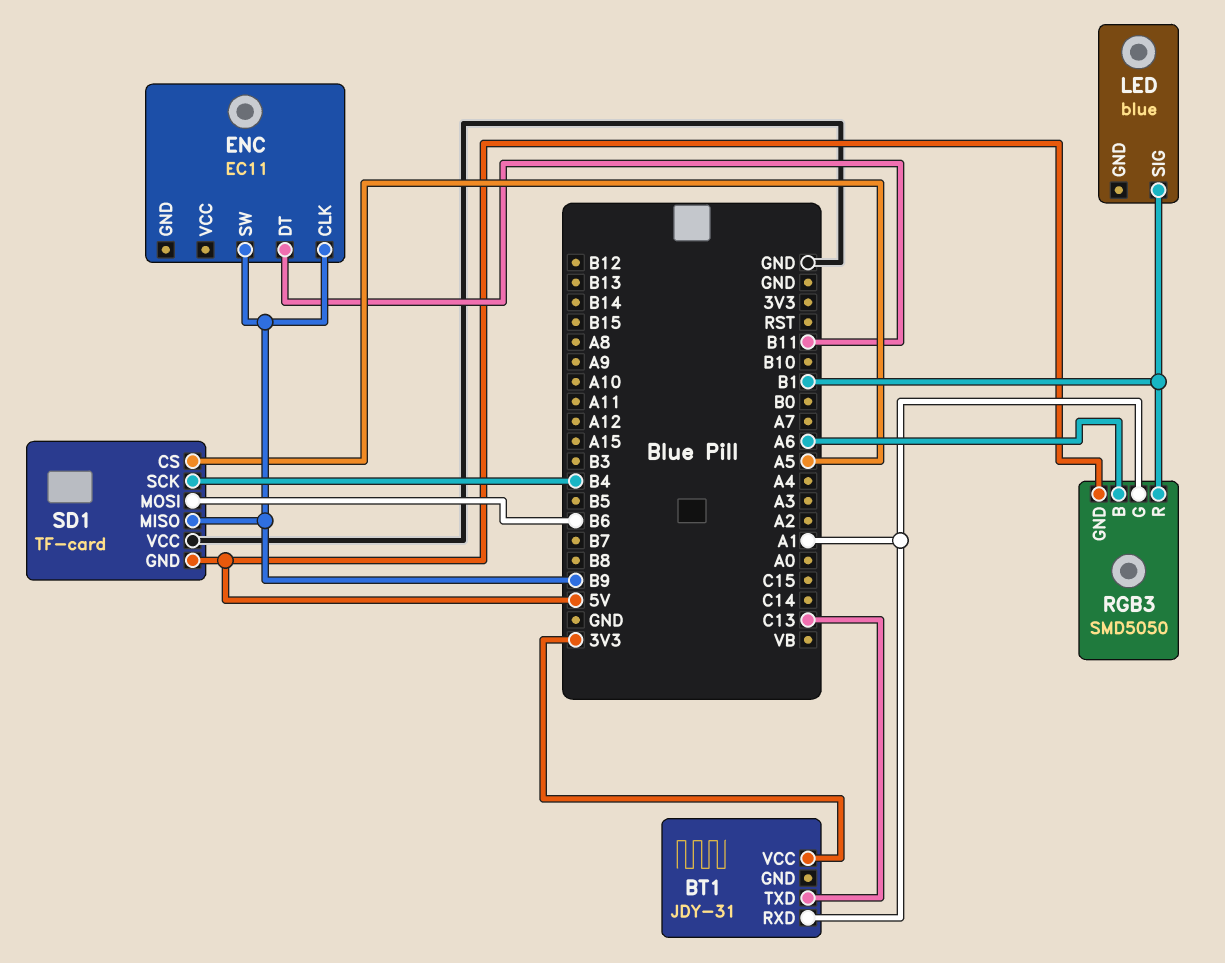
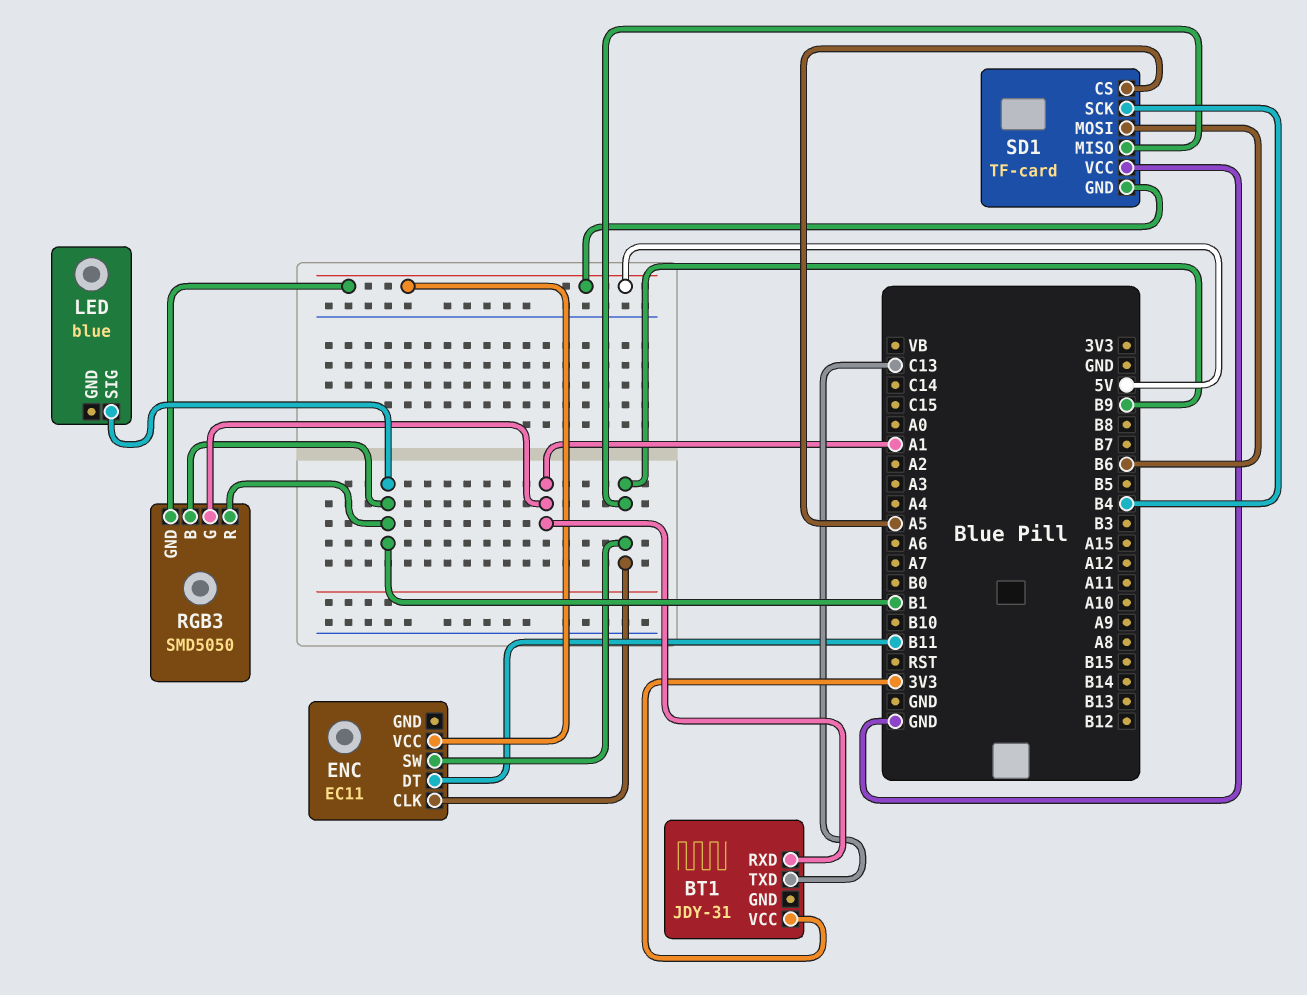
ENC pin VCC: none -> 5V
RGB3 pin B: A6 -> B1

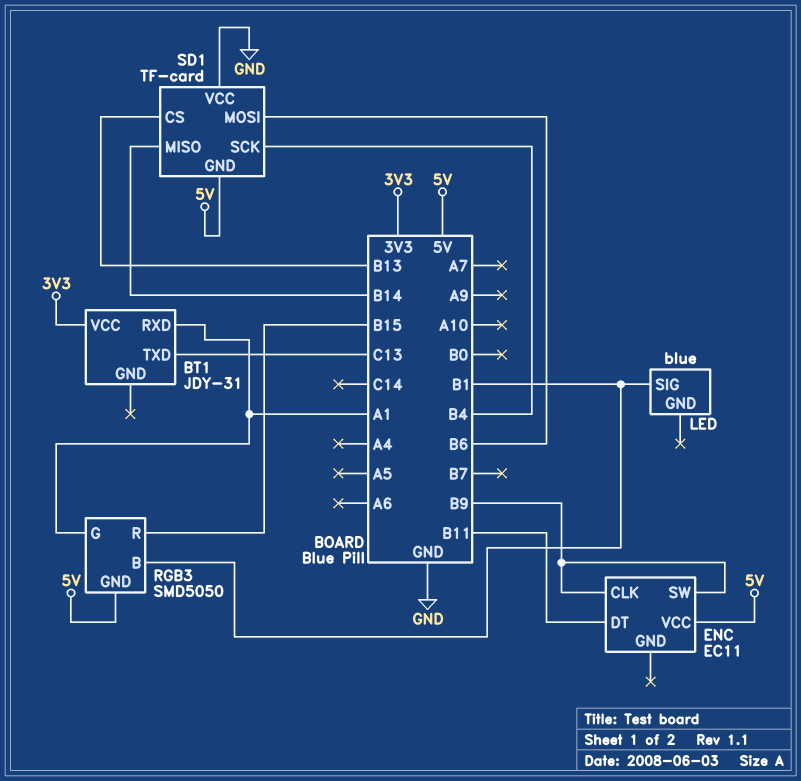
RGB3 pin R: B1 -> B15
SD1 pin CS: A5 -> B13
SD1 pin MISO: B9 -> B14

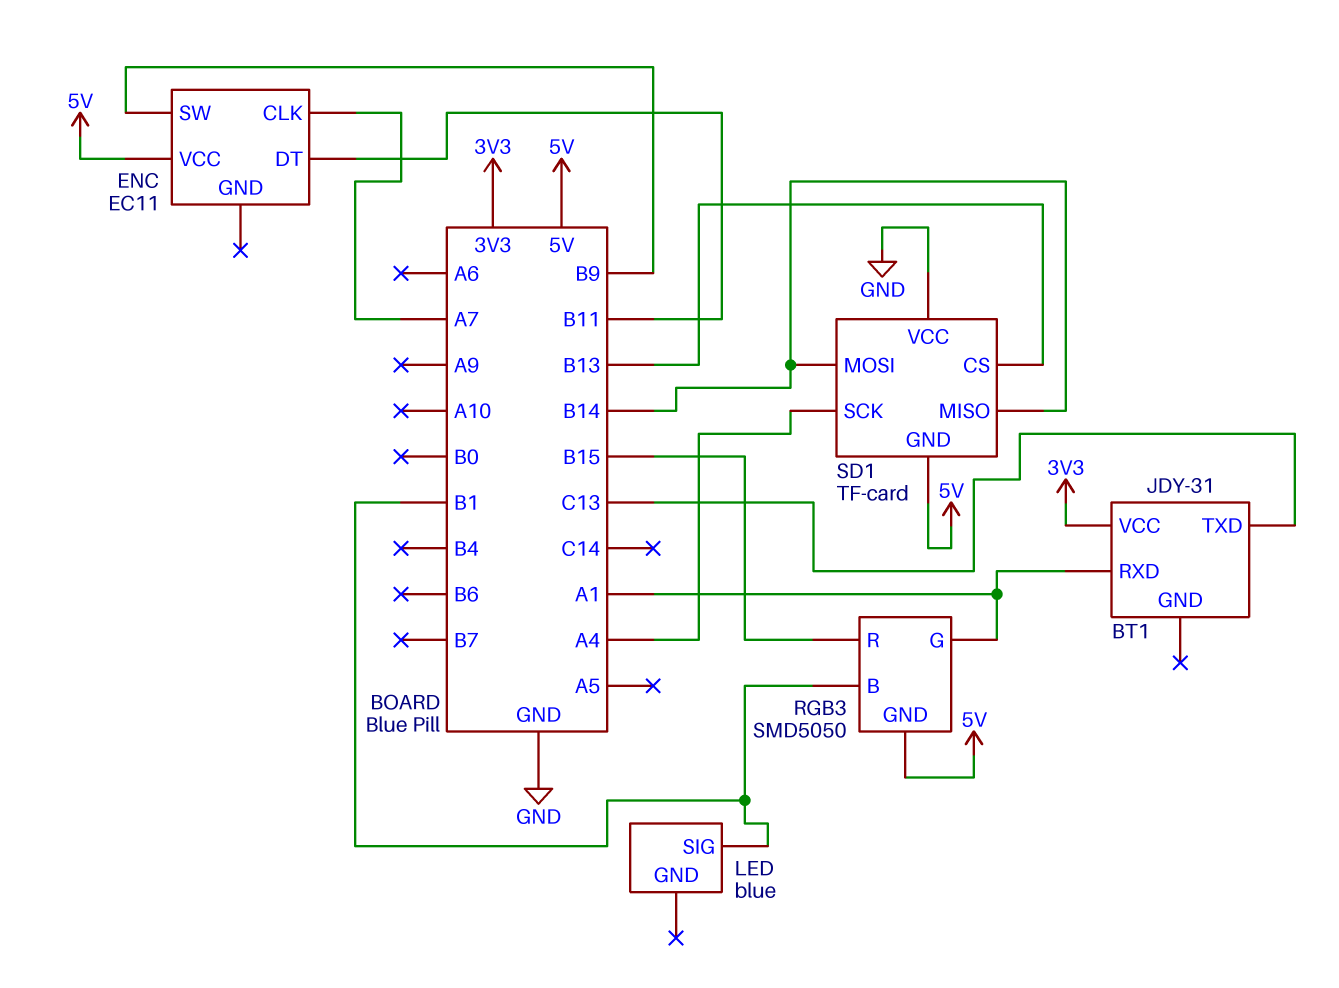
ENC pin CLK: B9 -> A7
SD1 pin MOSI: B6 -> B14
SD1 pin SCK: B4 -> A4

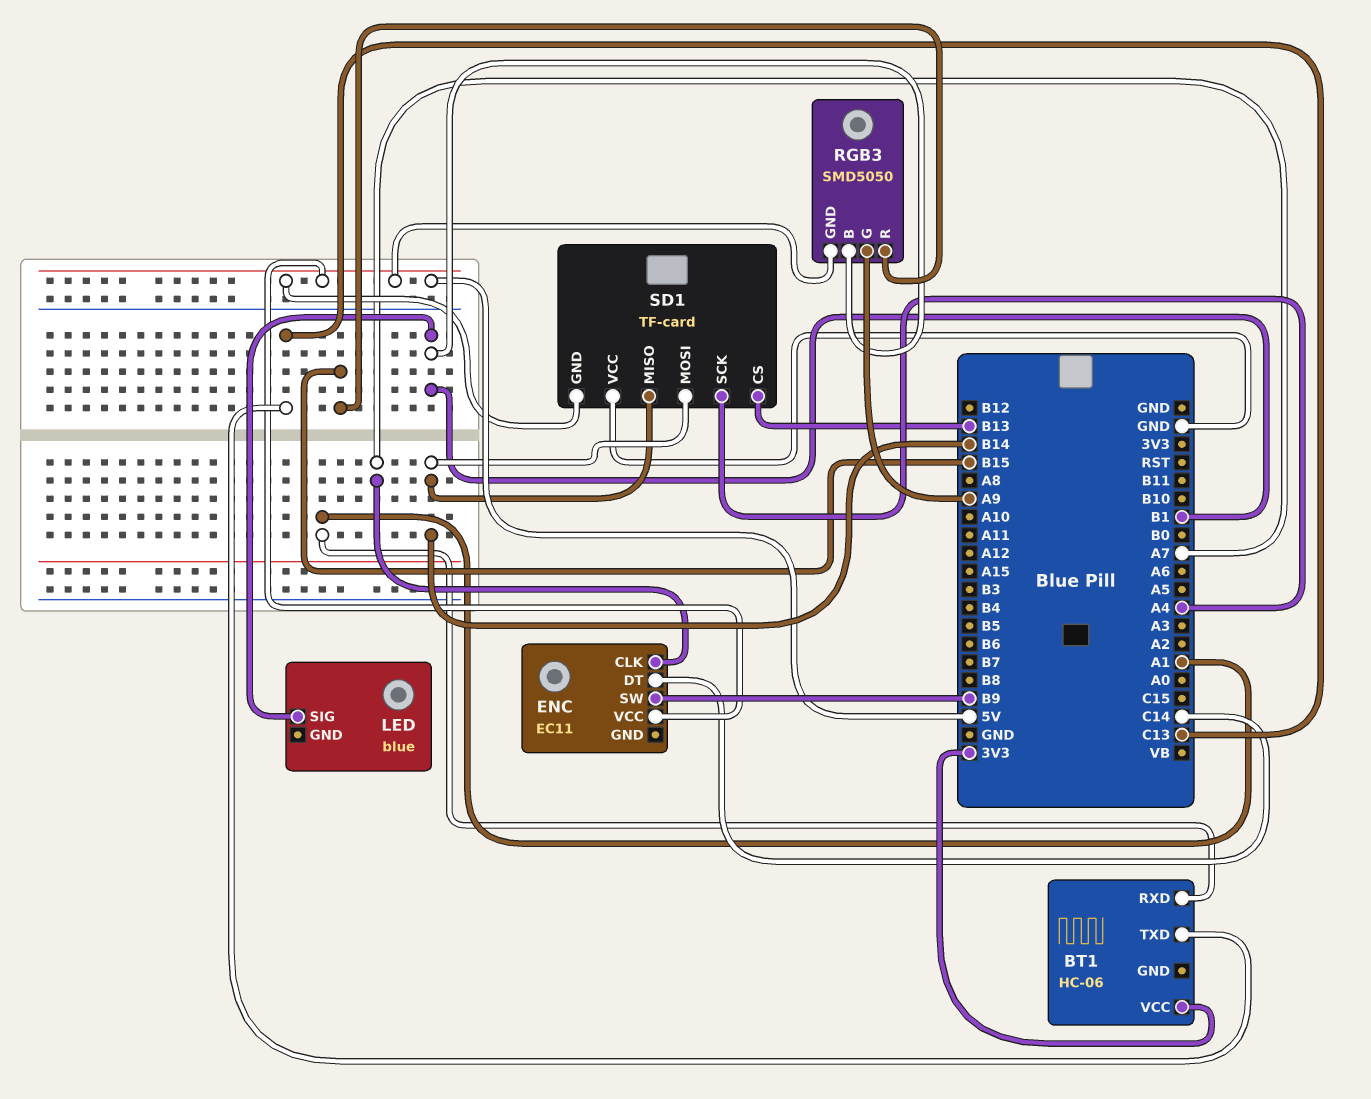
BT1: JDY-31 -> HC-06
ENC pin DT: B11 -> C14
RGB3 pin G: A1 -> A9

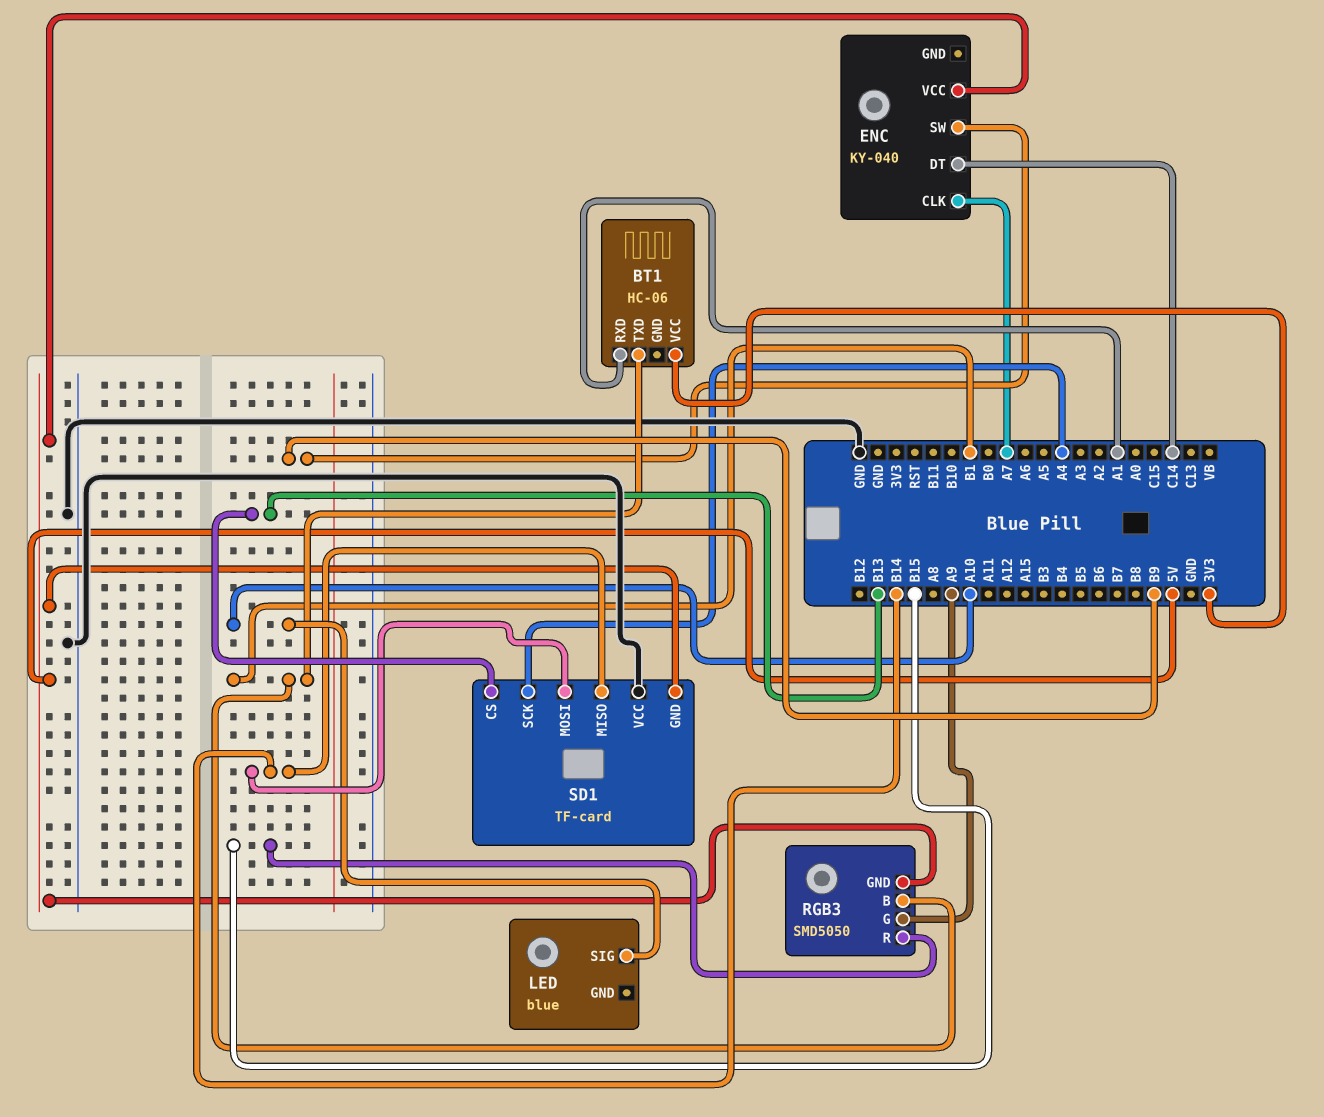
BT1 pin TXD: C13 -> B1
ENC: EC11 -> KY-040
LED pin SIG: B1 -> A10

